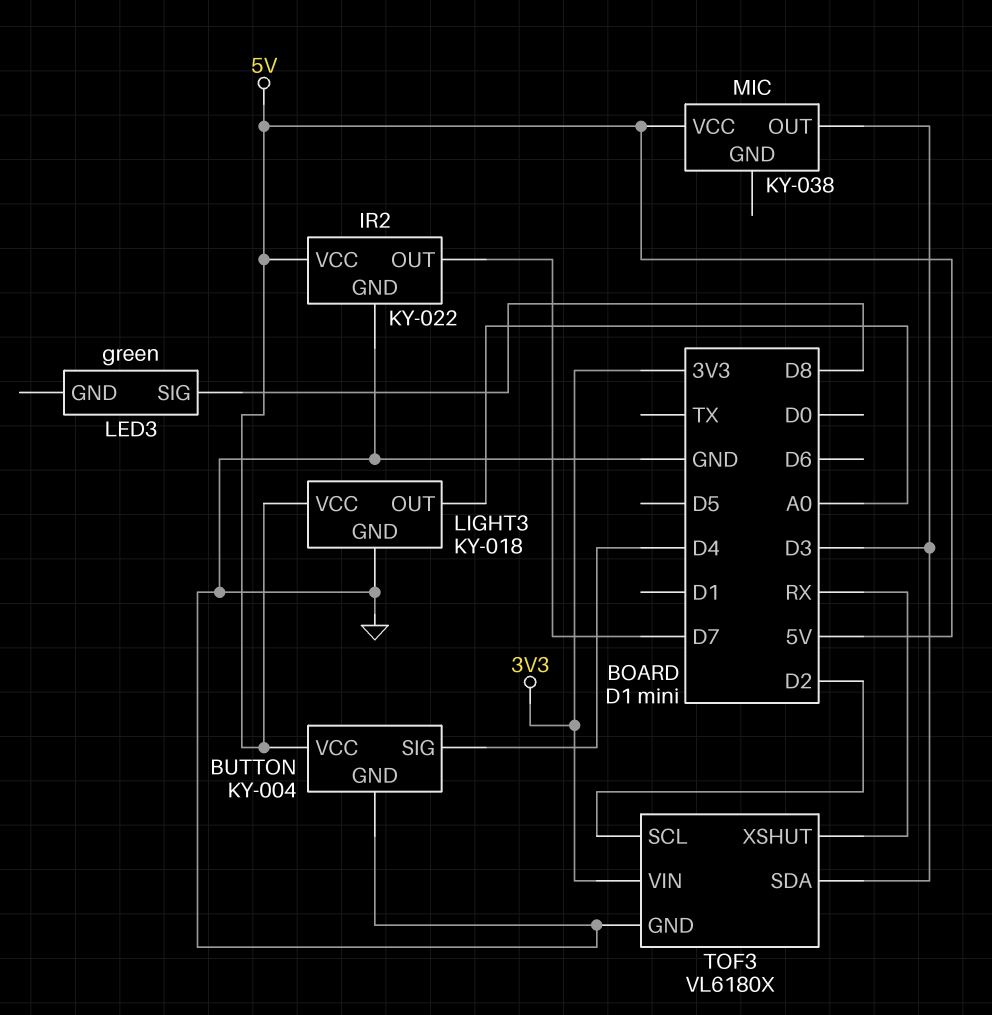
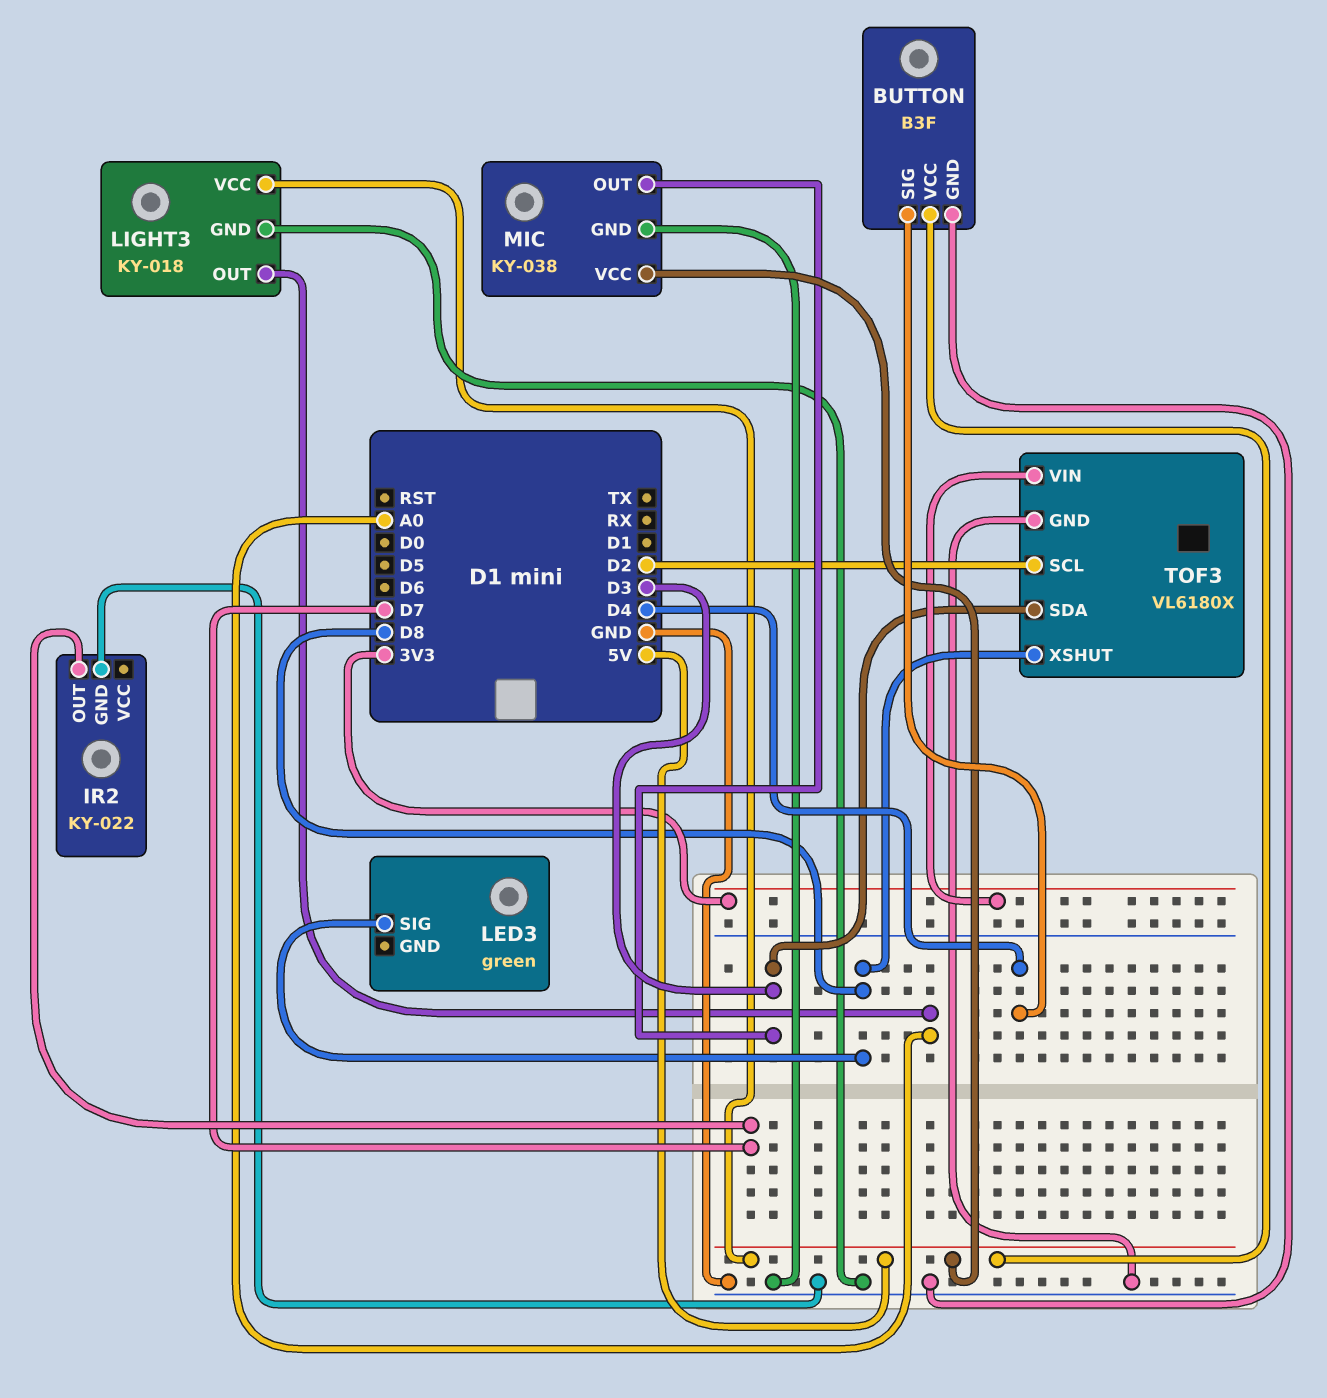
BUTTON: KY-004 -> B3F
IR2 pin VCC: 5V -> none
MIC pin GND: none -> GND
TOF3 pin XSHUT: RX -> D8

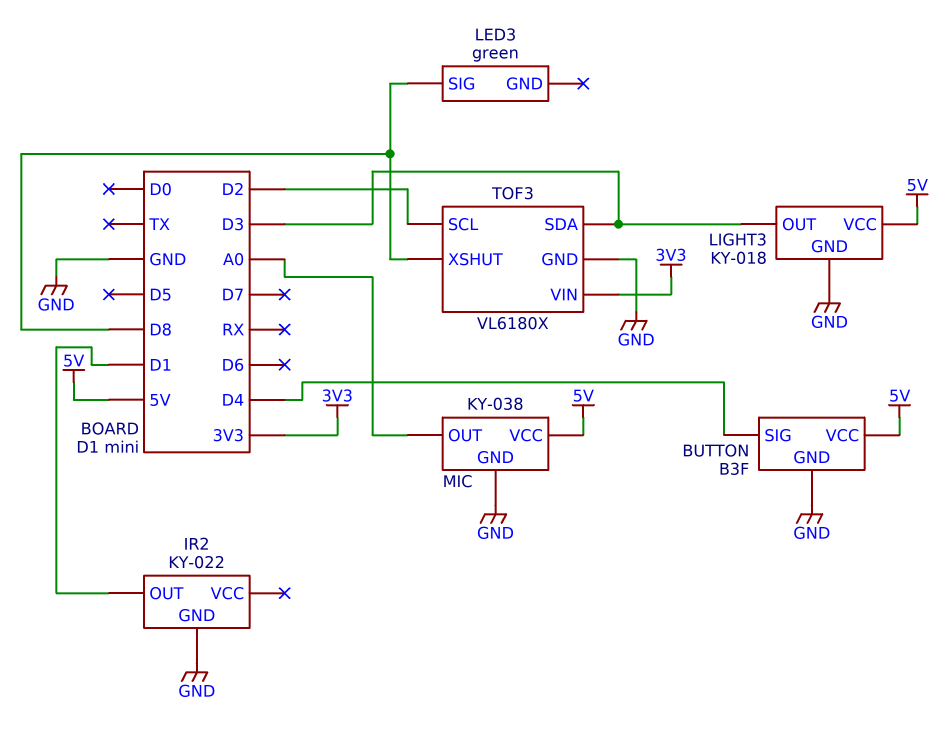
IR2 pin OUT: D7 -> D1
LIGHT3 pin OUT: A0 -> D3
MIC pin OUT: D3 -> A0

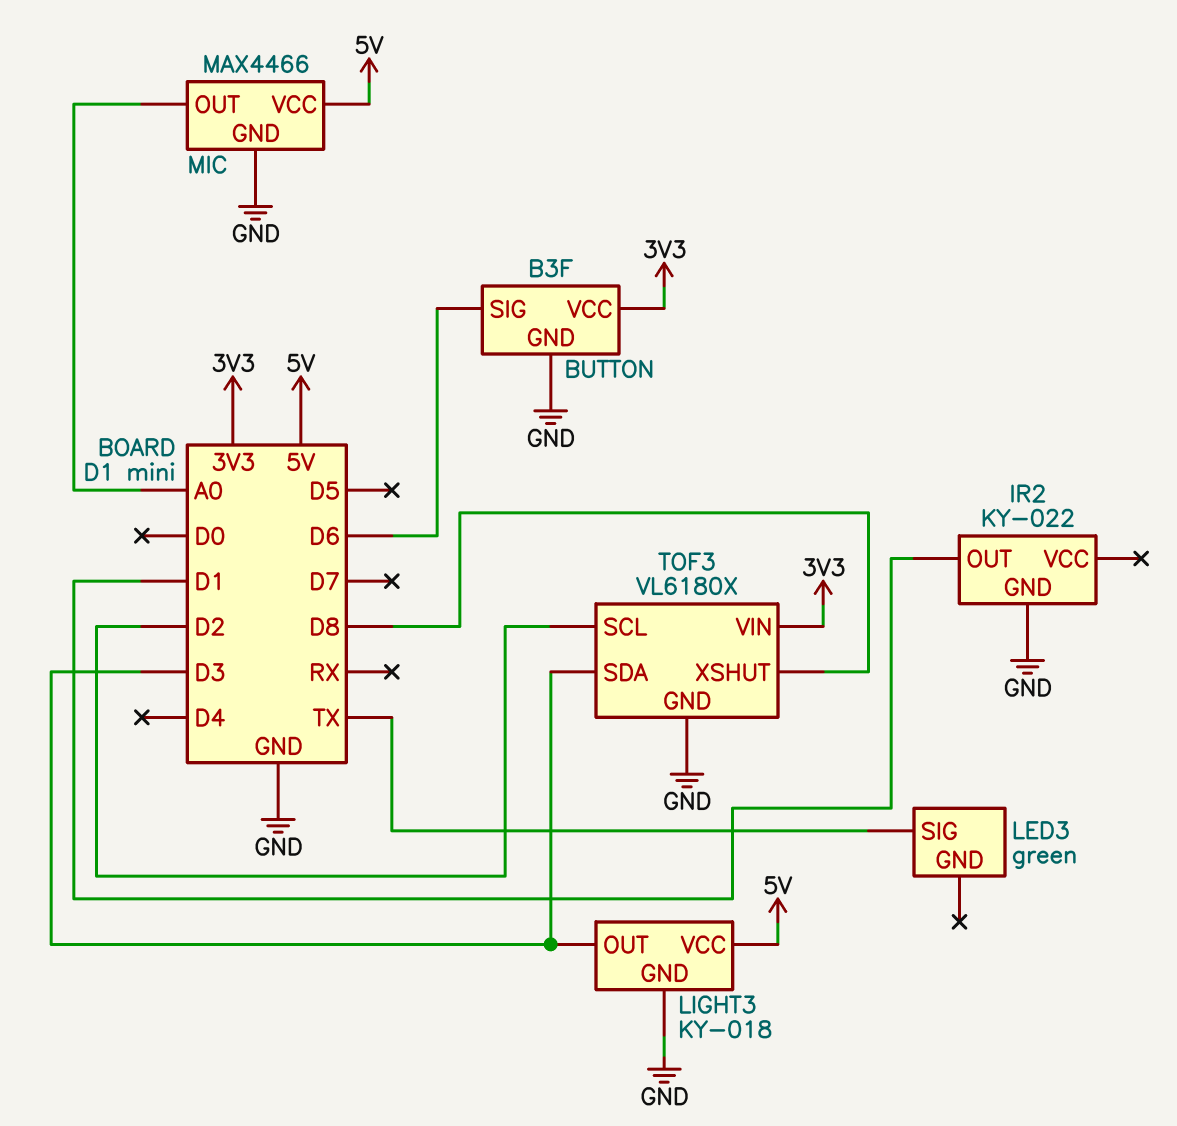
BUTTON pin SIG: D4 -> D6
BUTTON pin VCC: 5V -> 3V3
LED3 pin SIG: D8 -> TX
MIC: KY-038 -> MAX4466

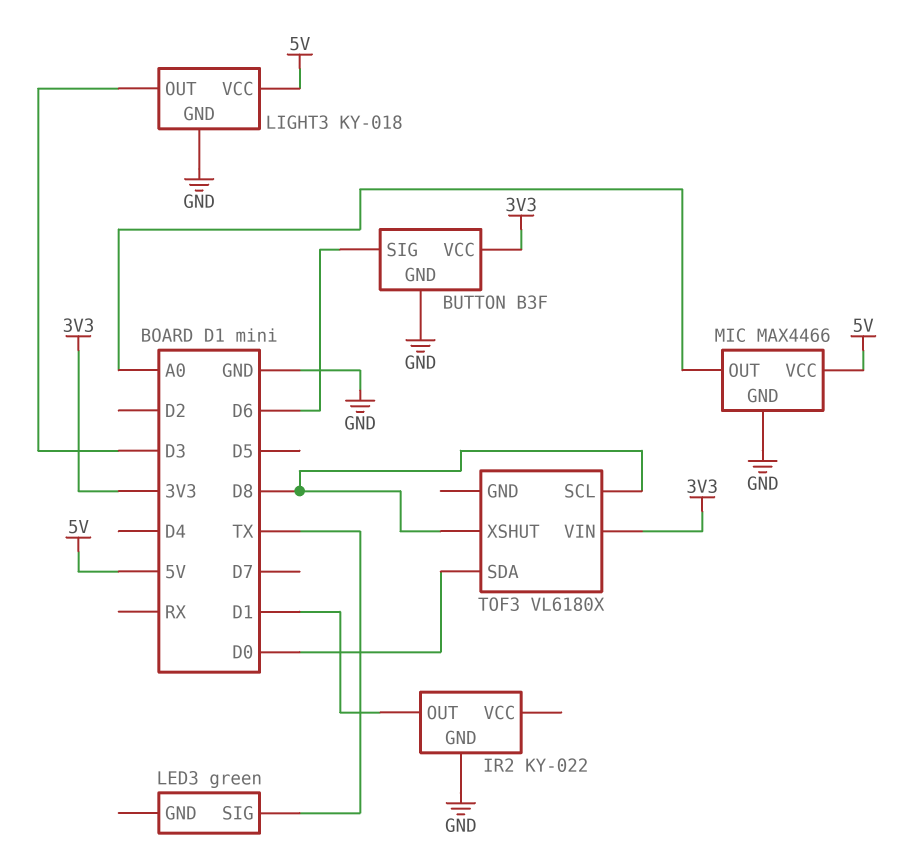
TOF3 pin GND: GND -> none
TOF3 pin SCL: D2 -> D8
TOF3 pin SDA: D3 -> D0

